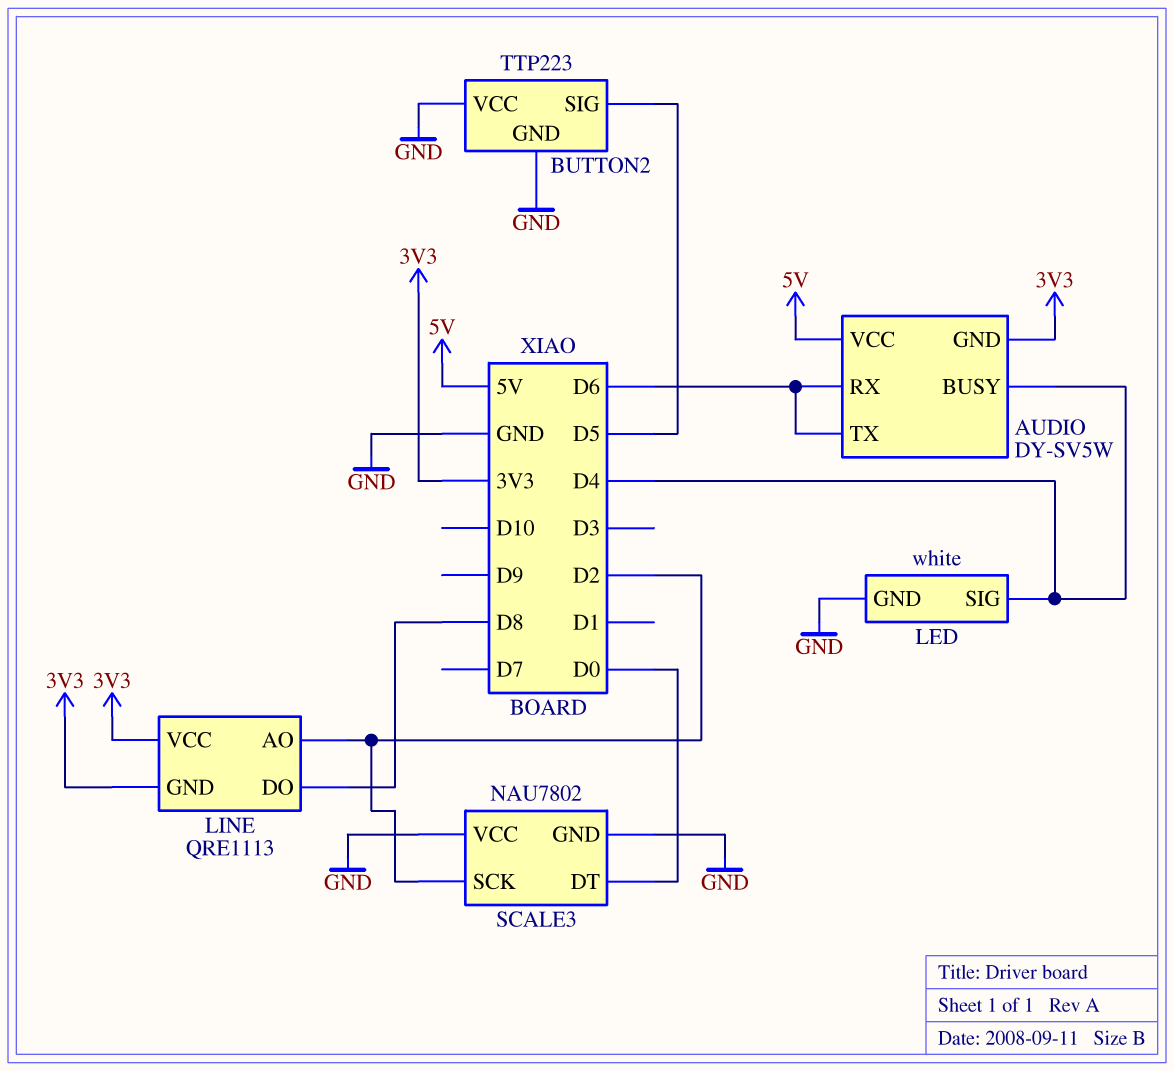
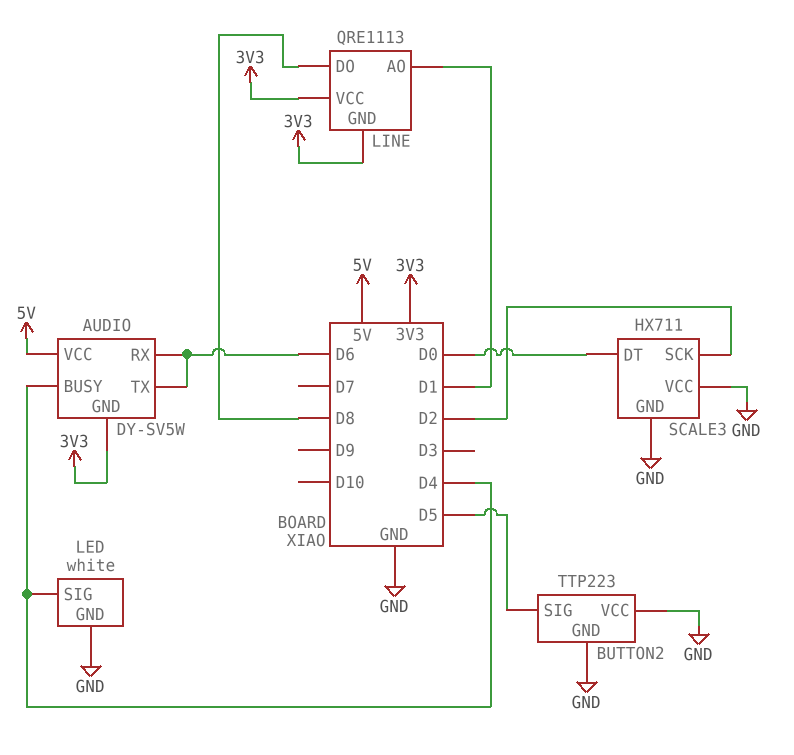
LINE pin AO: D2 -> D1
SCALE3: NAU7802 -> HX711

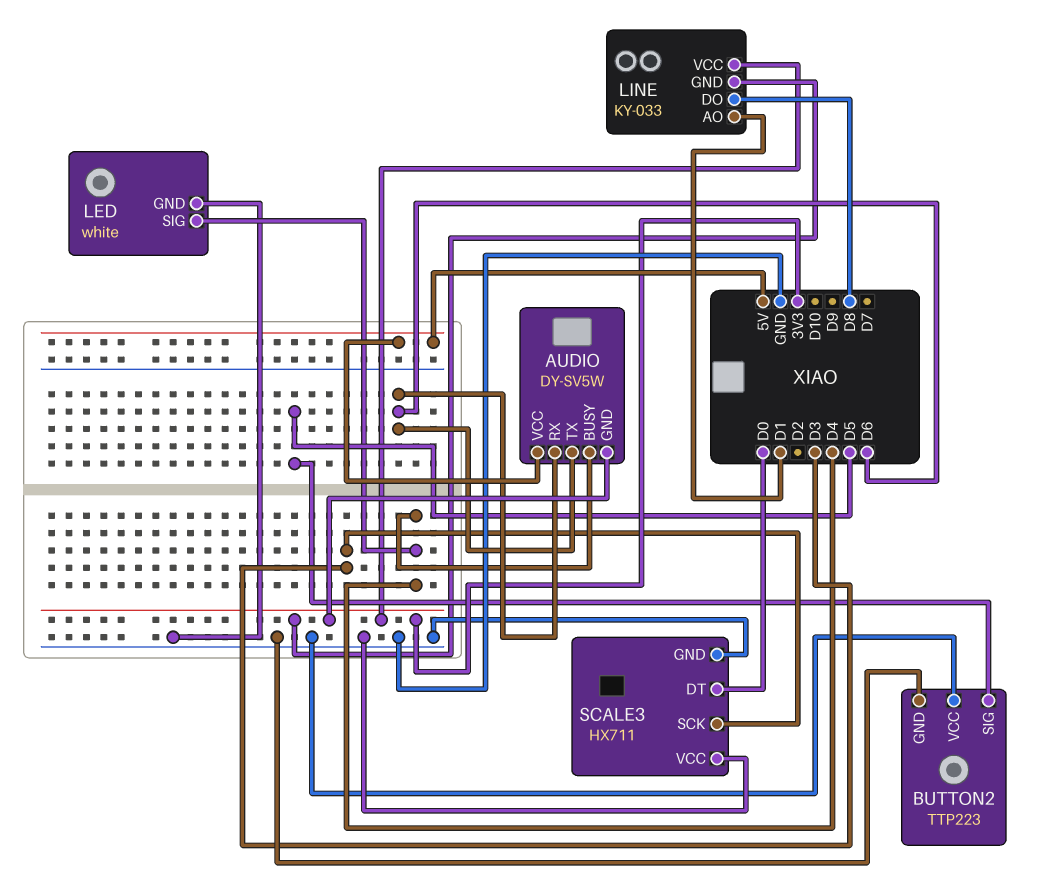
LINE: QRE1113 -> KY-033
SCALE3 pin SCK: D2 -> D3

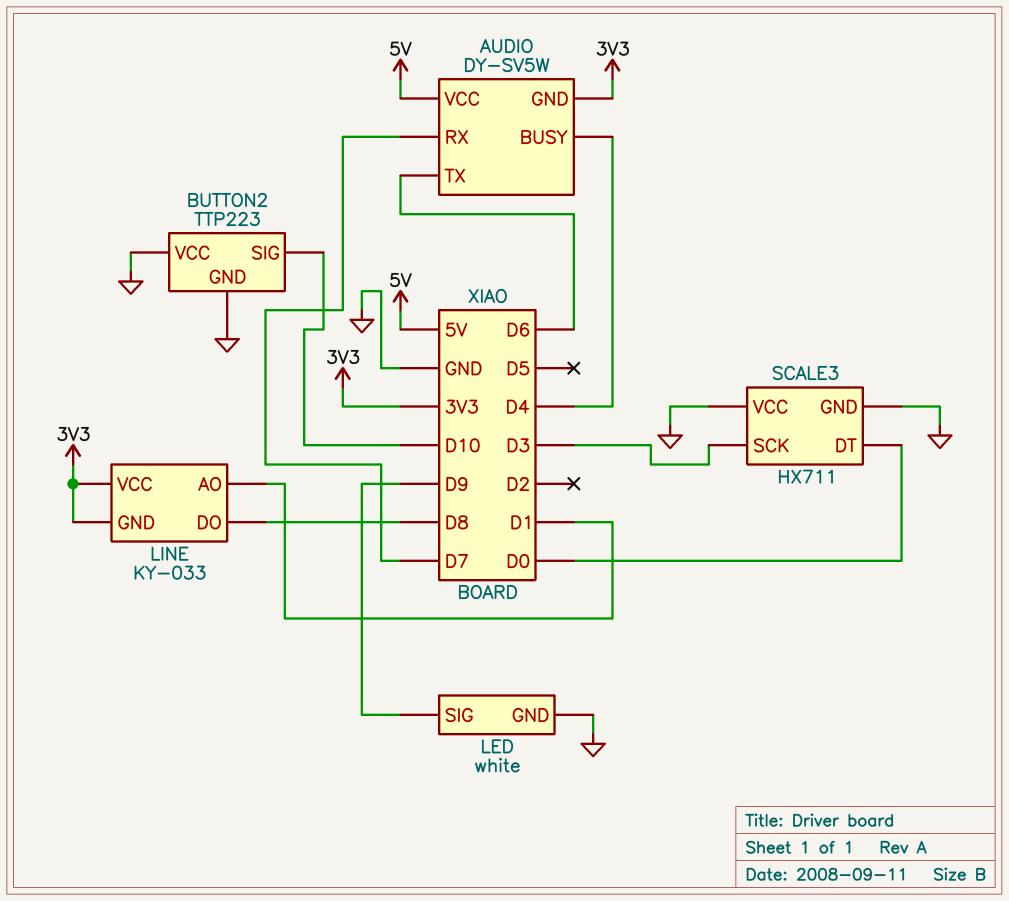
AUDIO pin RX: D6 -> D7
BUTTON2 pin SIG: D5 -> D10
LED pin SIG: D4 -> D9

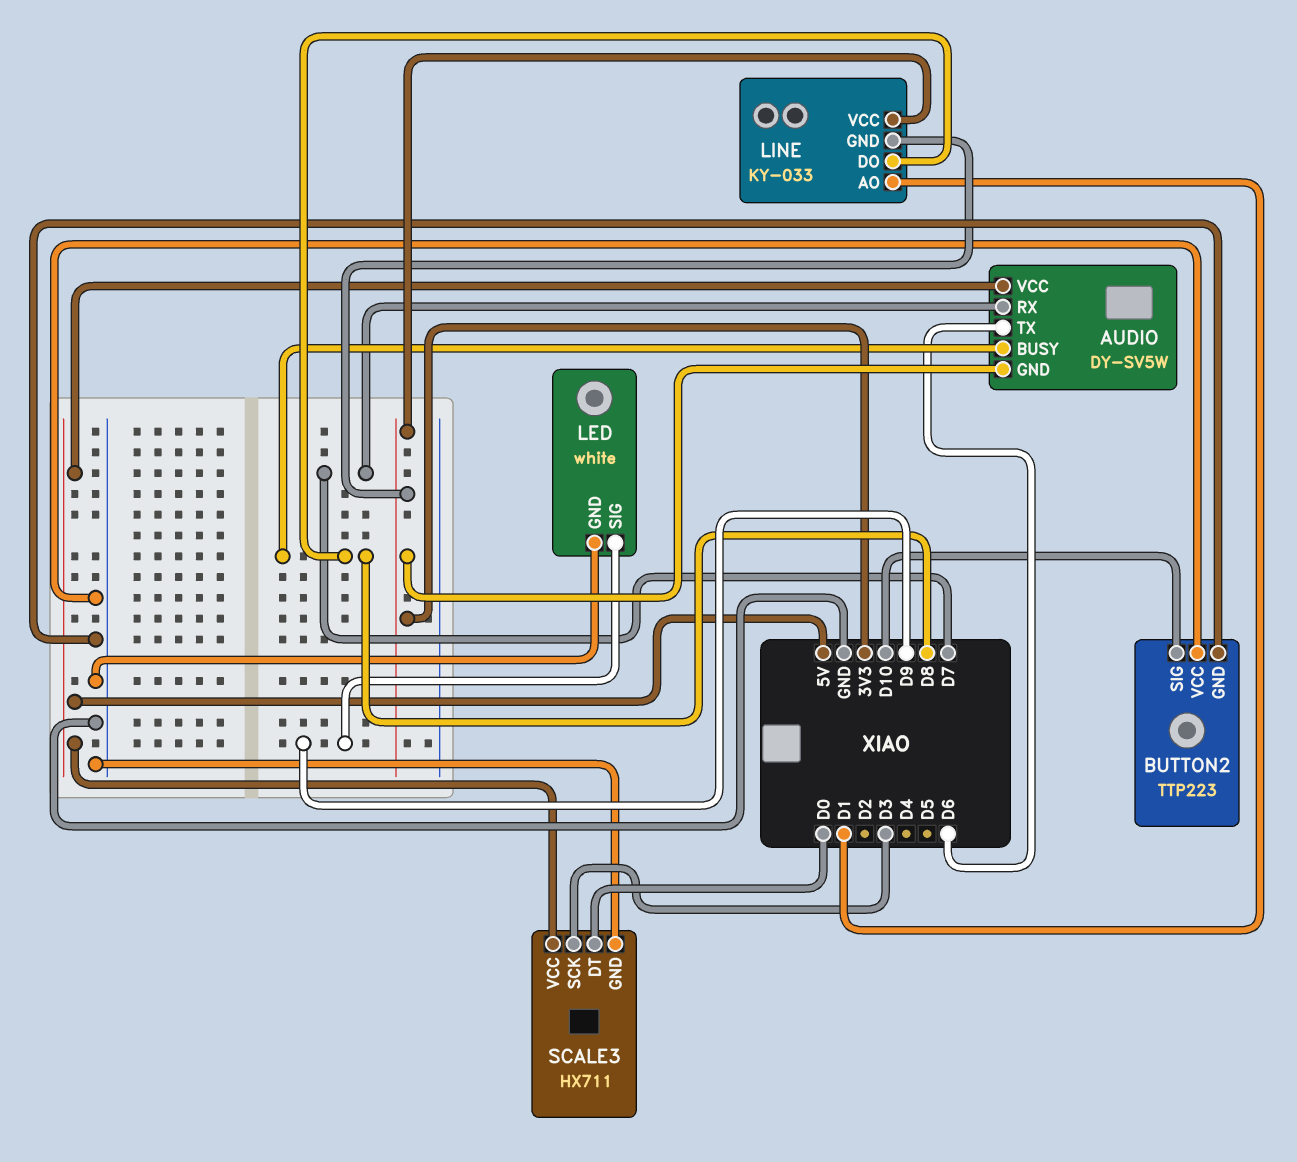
AUDIO pin BUSY: D4 -> D8
SCALE3 pin VCC: GND -> 5V

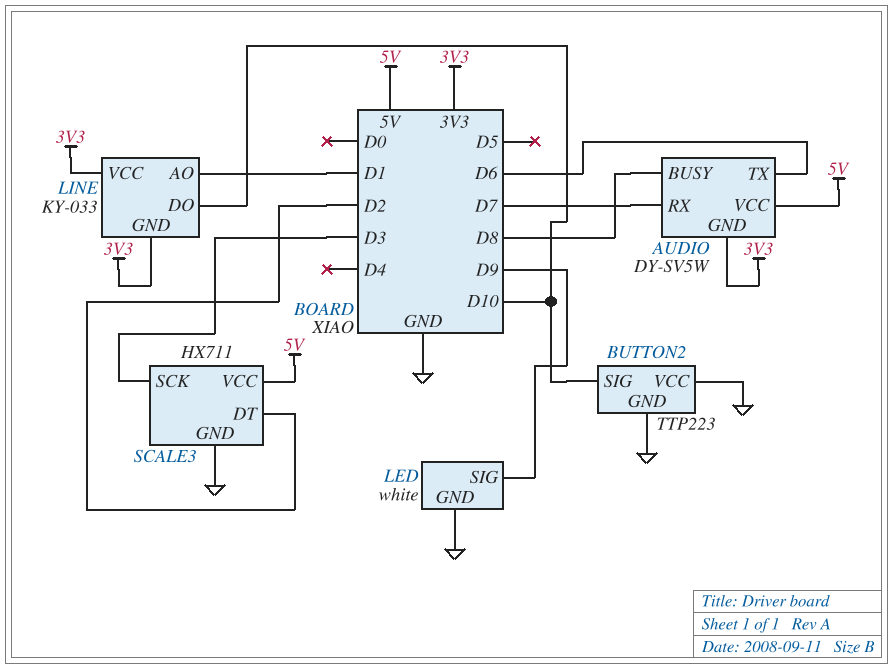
LINE pin DO: D8 -> D10
SCALE3 pin DT: D0 -> D2

